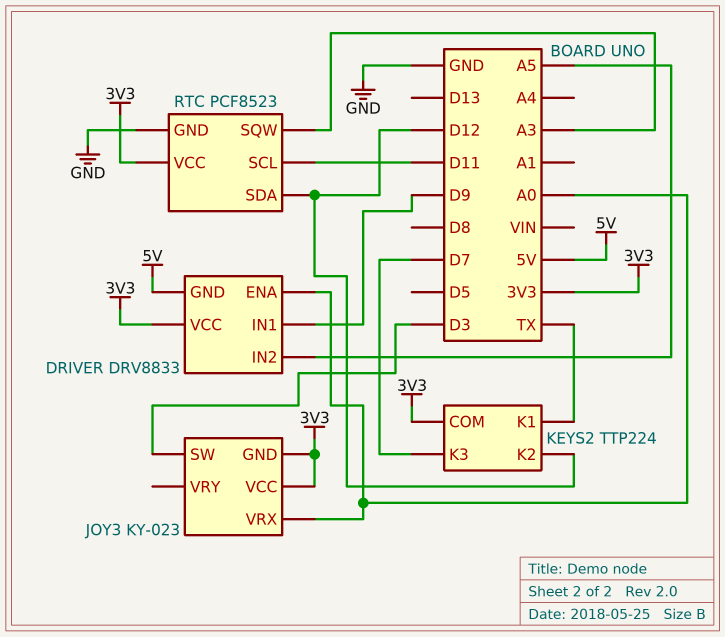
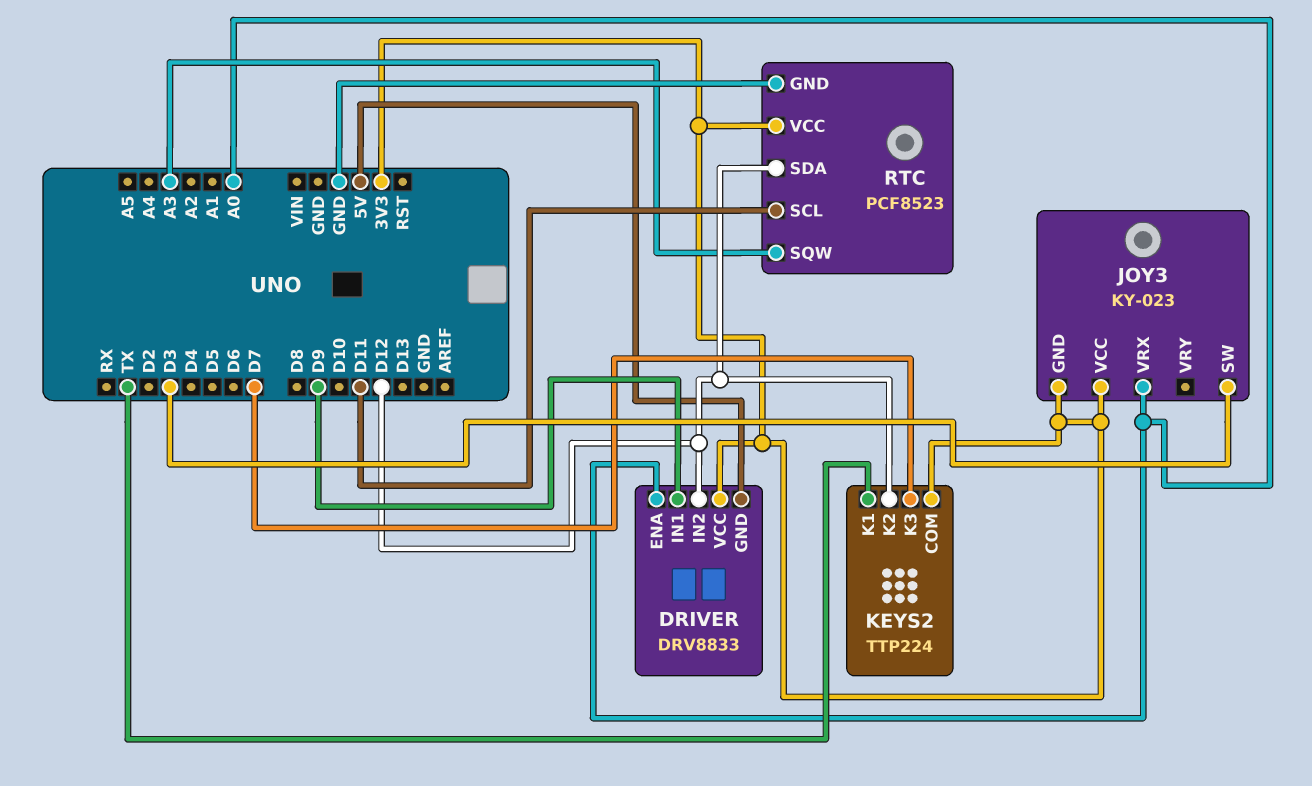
DRIVER pin IN2: A5 -> D12

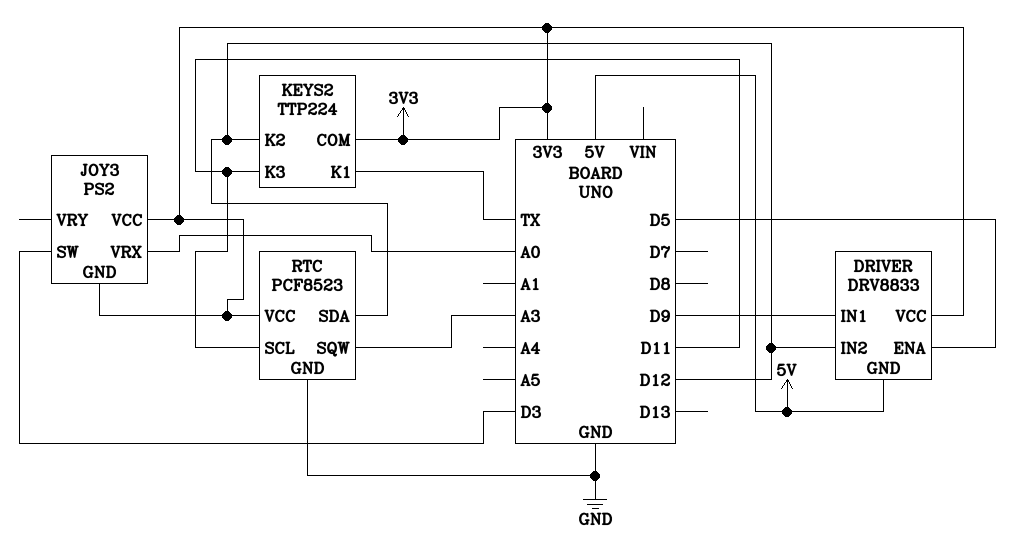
DRIVER pin ENA: A0 -> D5
JOY3: KY-023 -> PS2
KEYS2 pin K3: D7 -> D11

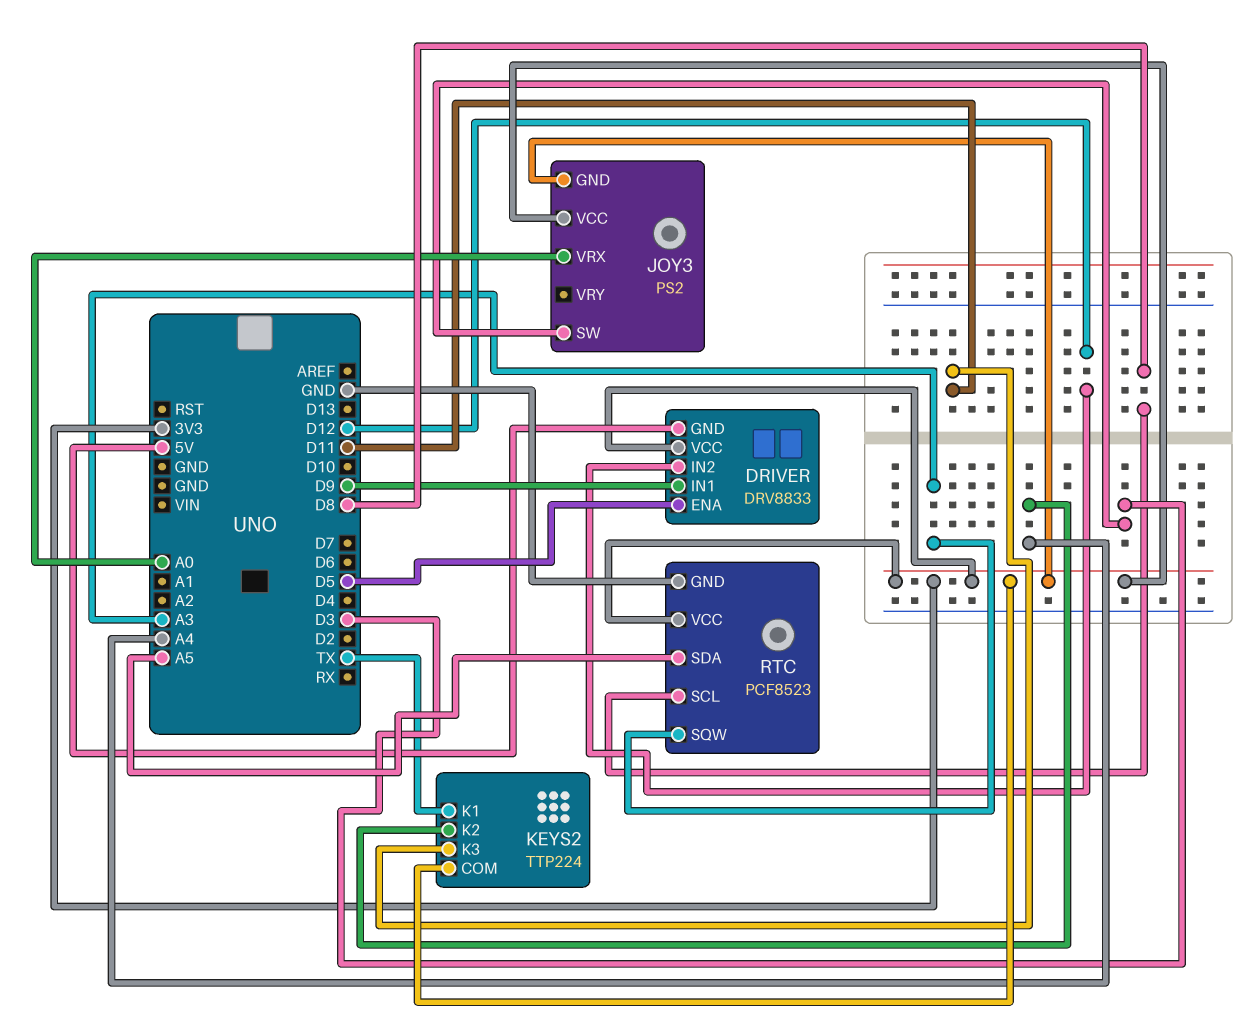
KEYS2 pin K2: D12 -> A4
RTC pin SCL: D11 -> D8
RTC pin SDA: D12 -> A5

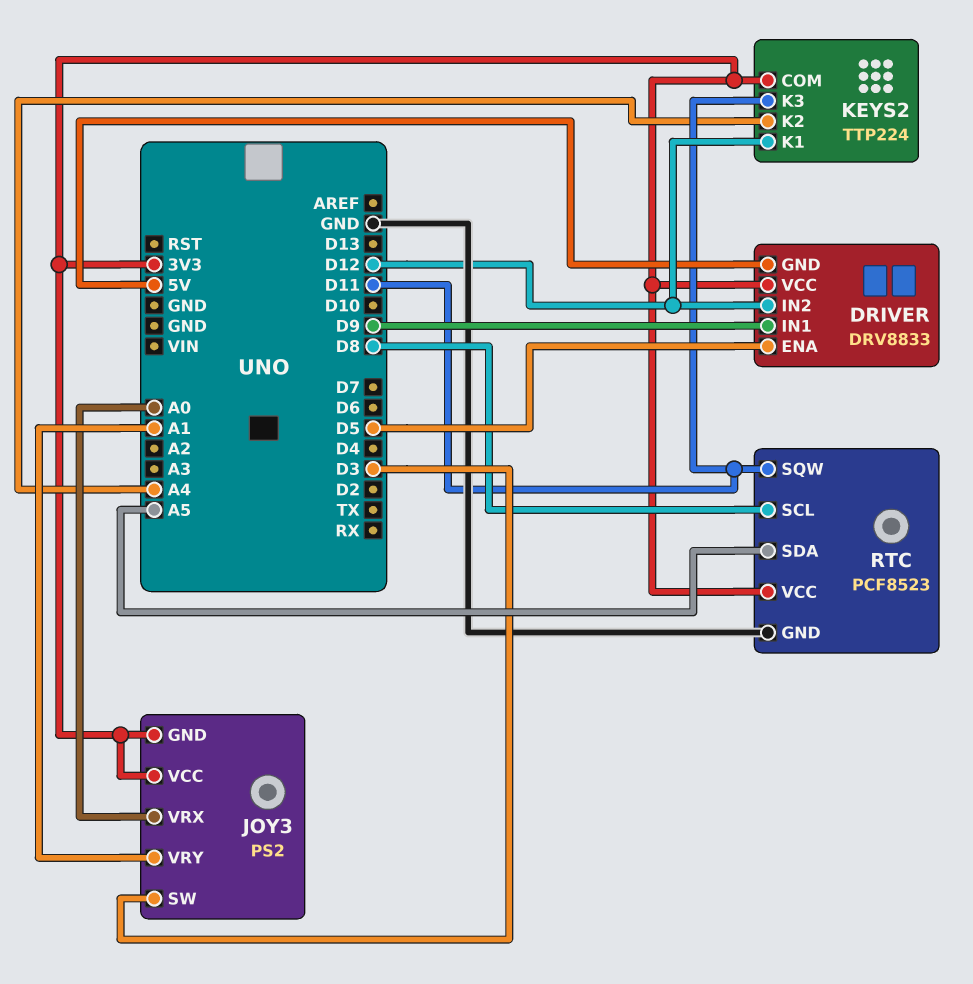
JOY3 pin VRY: none -> A1
KEYS2 pin K1: TX -> D12
RTC pin SQW: A3 -> D11

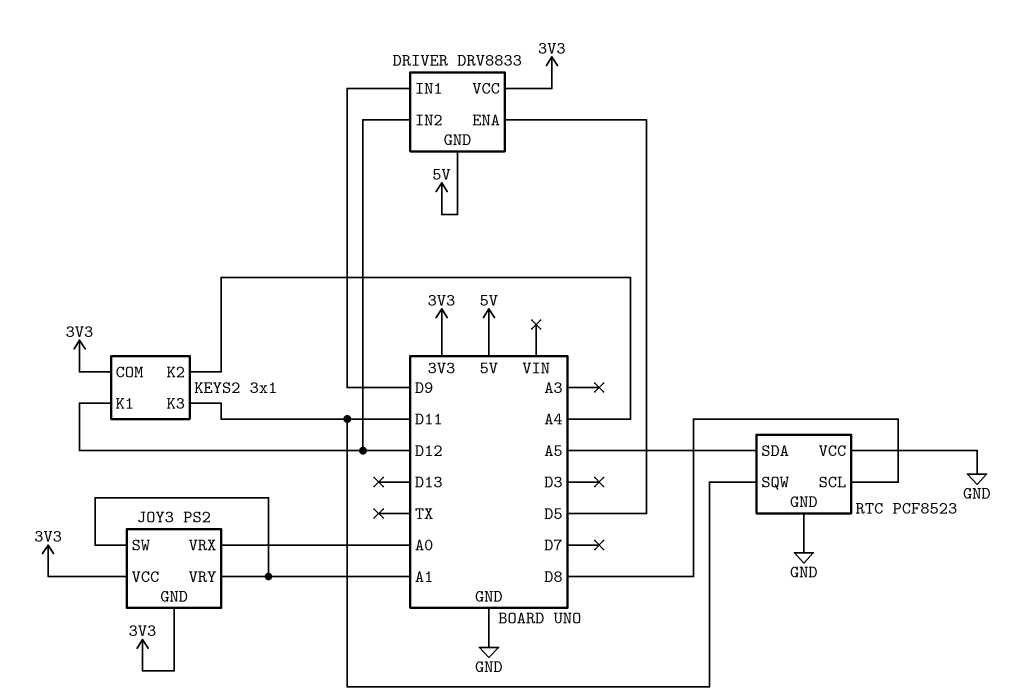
JOY3 pin SW: D3 -> A1
KEYS2: TTP224 -> 3x1
RTC pin VCC: 3V3 -> GND

